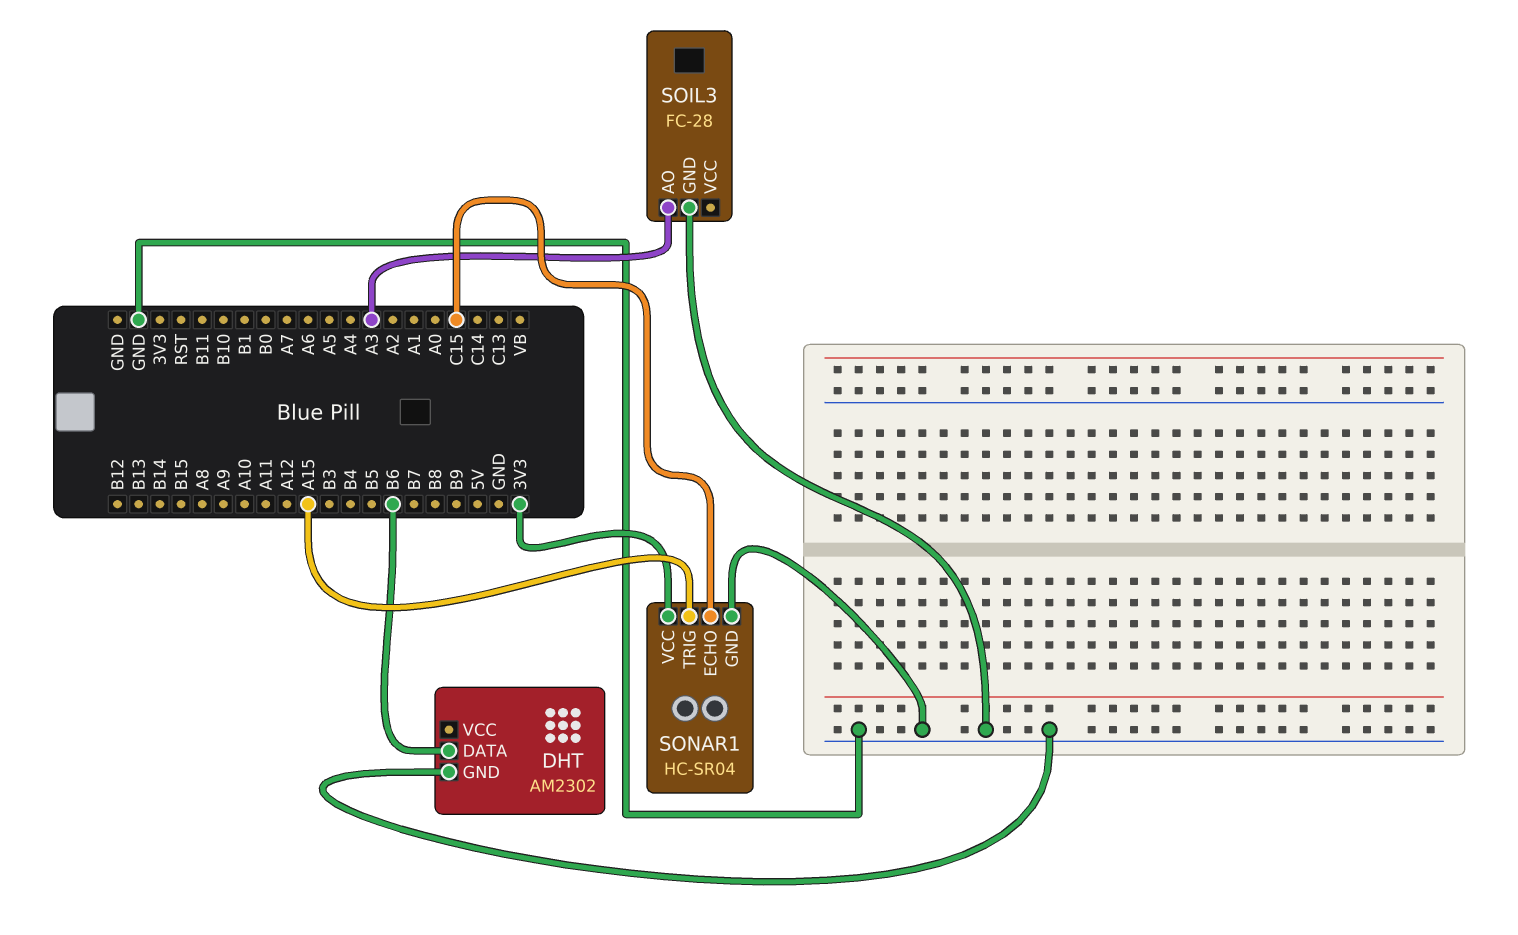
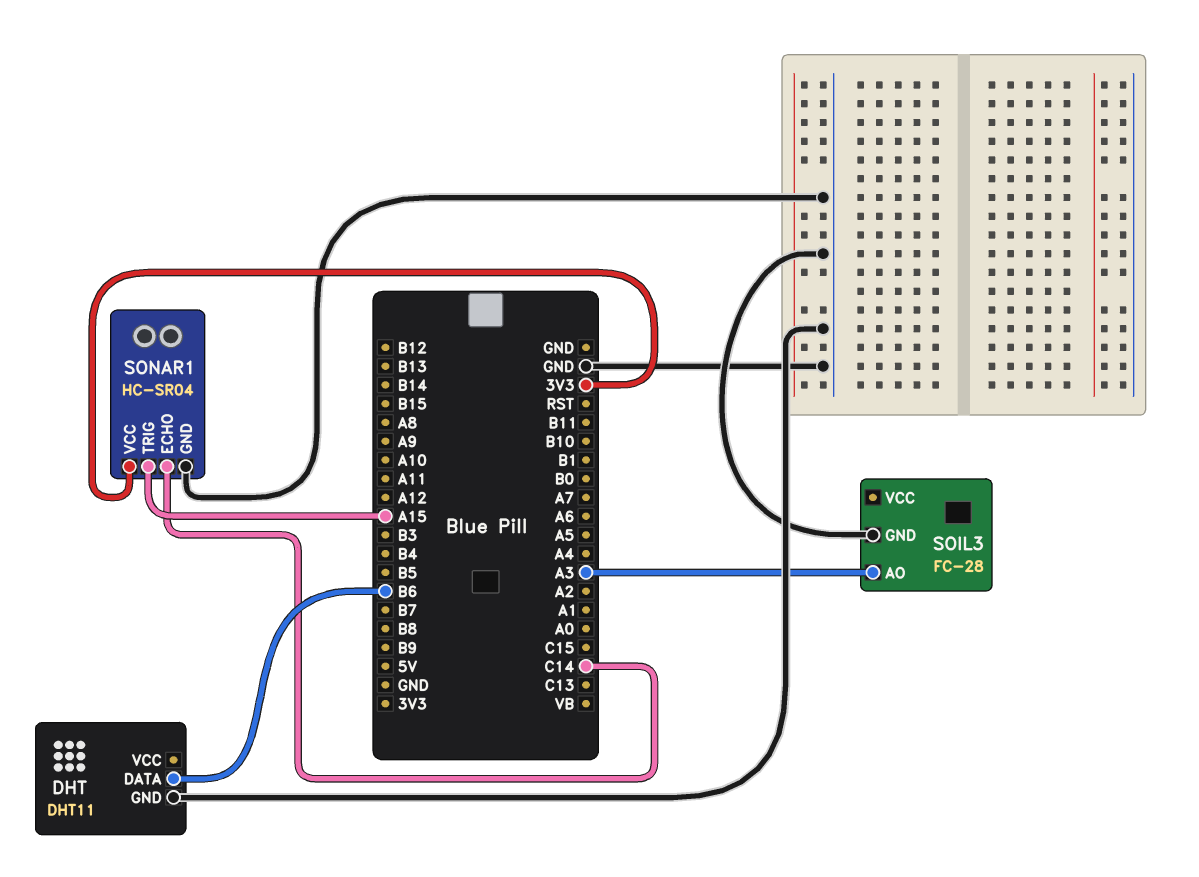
DHT: AM2302 -> DHT11
SONAR1 pin ECHO: C15 -> C14

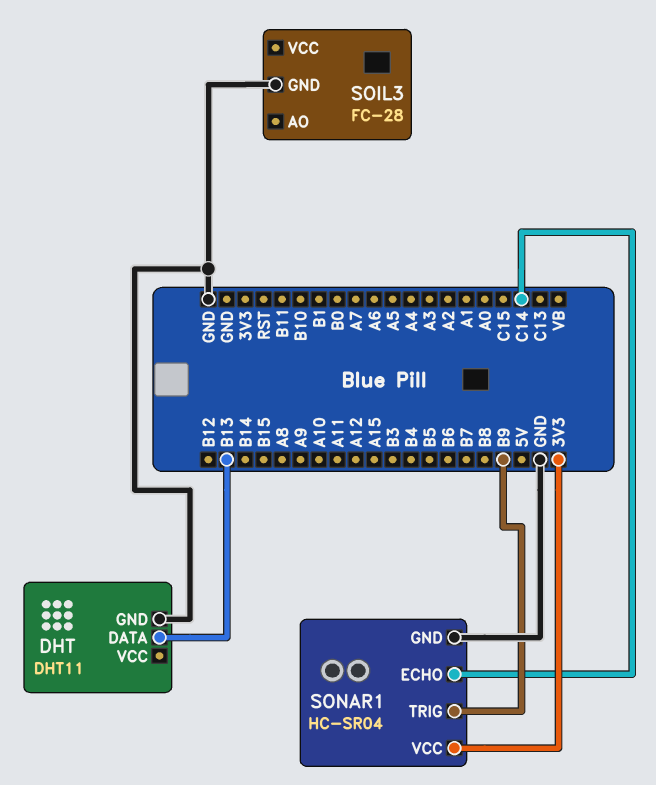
DHT pin DATA: B6 -> B13
SOIL3 pin AO: A3 -> none
SONAR1 pin TRIG: A15 -> B9

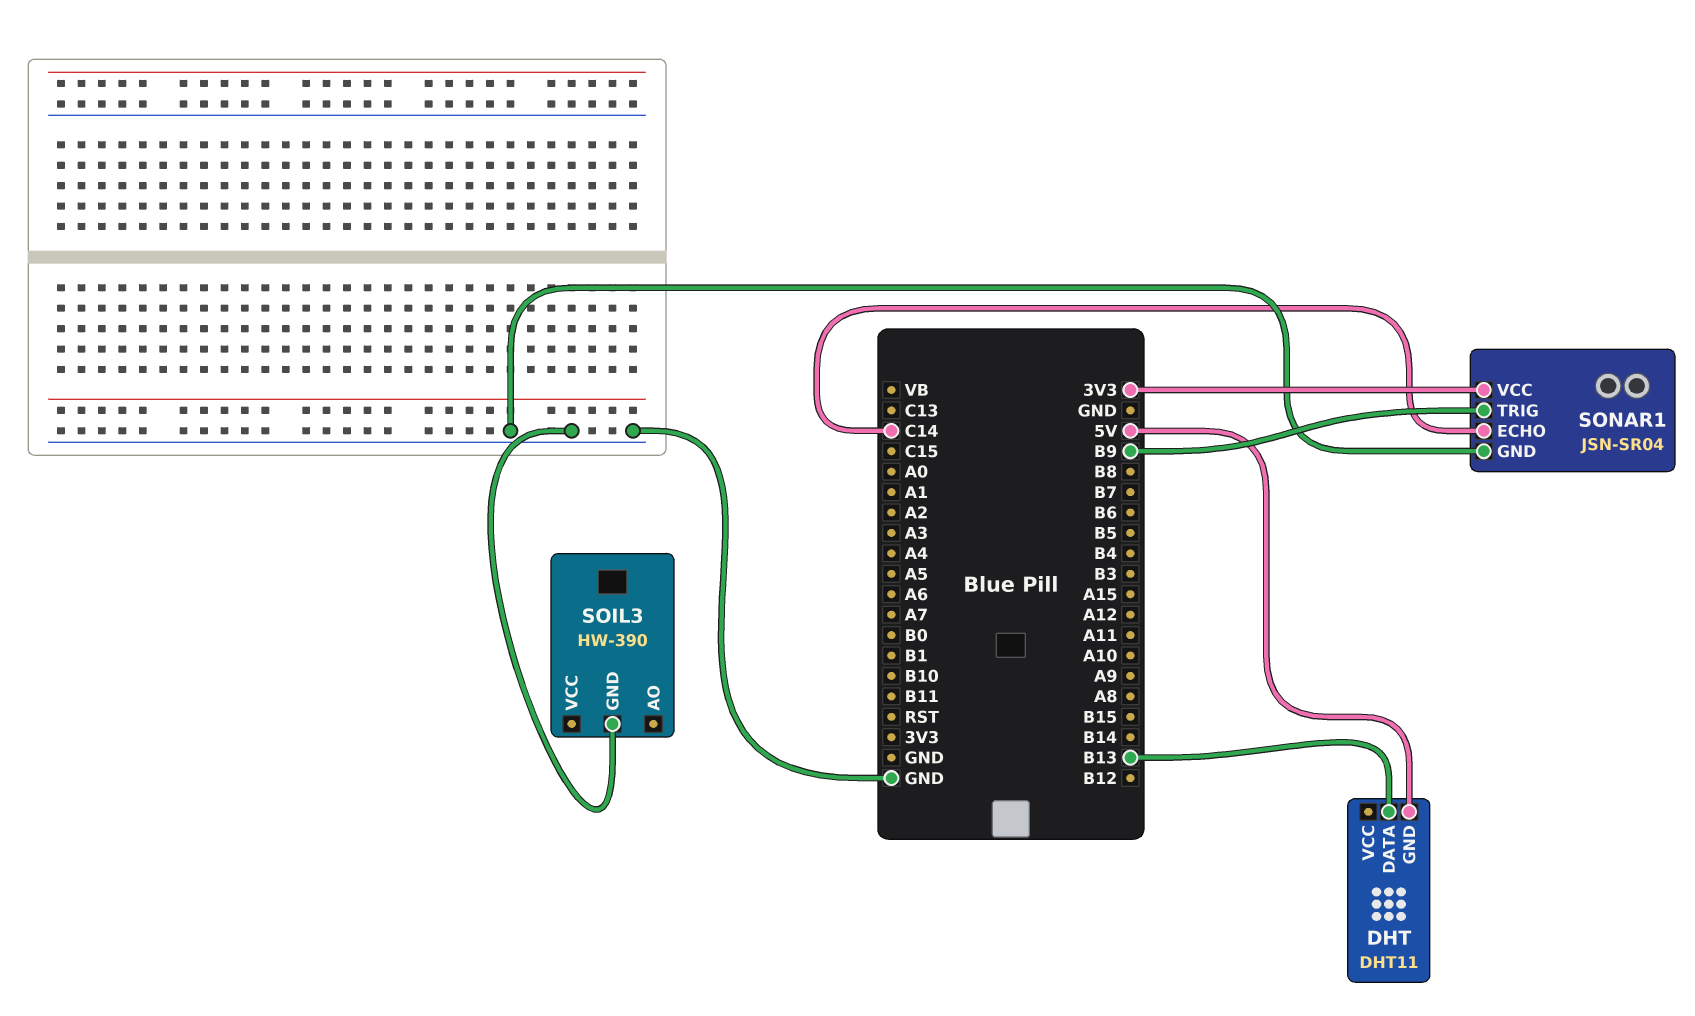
DHT pin GND: GND -> 5V
SOIL3: FC-28 -> HW-390
SONAR1: HC-SR04 -> JSN-SR04

